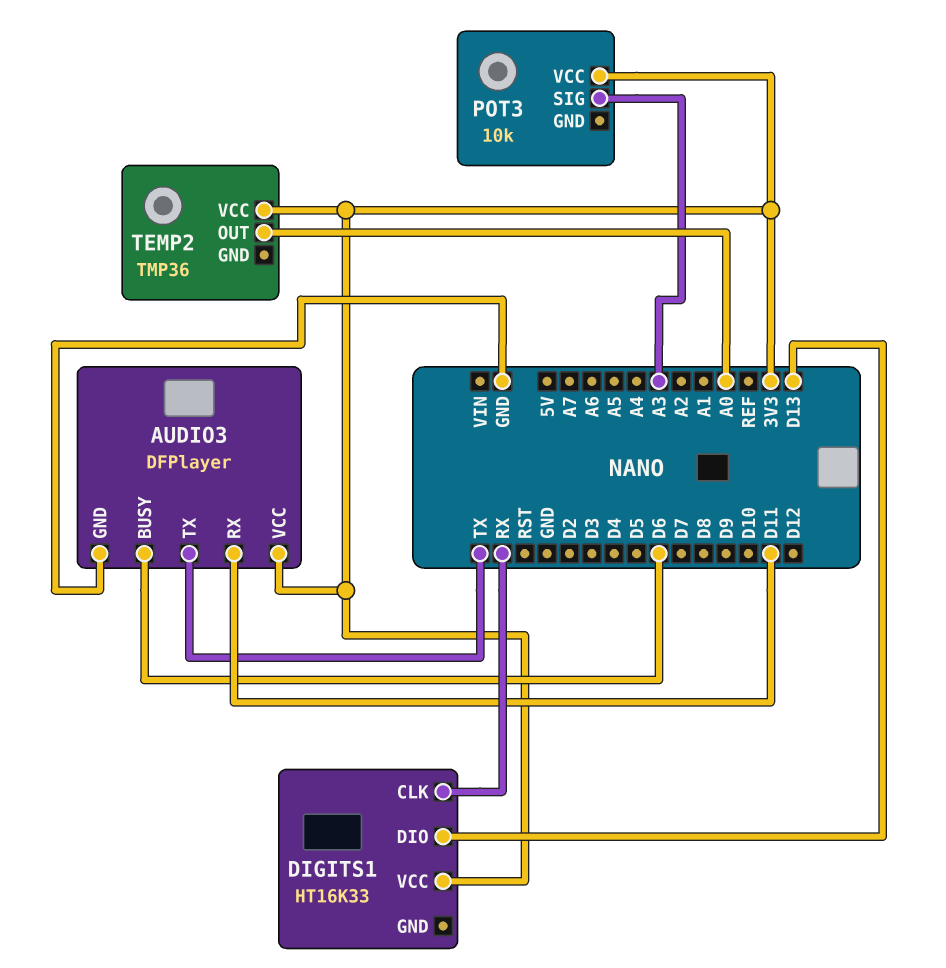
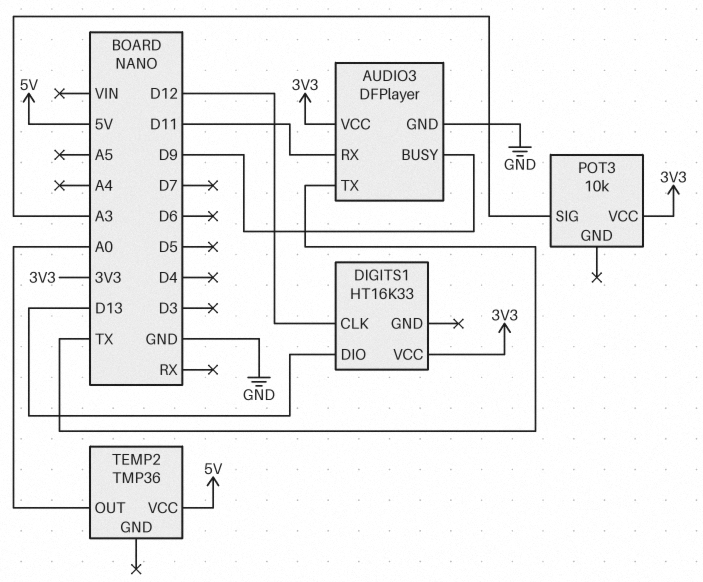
AUDIO3 pin BUSY: D6 -> D9
DIGITS1 pin CLK: RX -> D12
TEMP2 pin VCC: 3V3 -> 5V

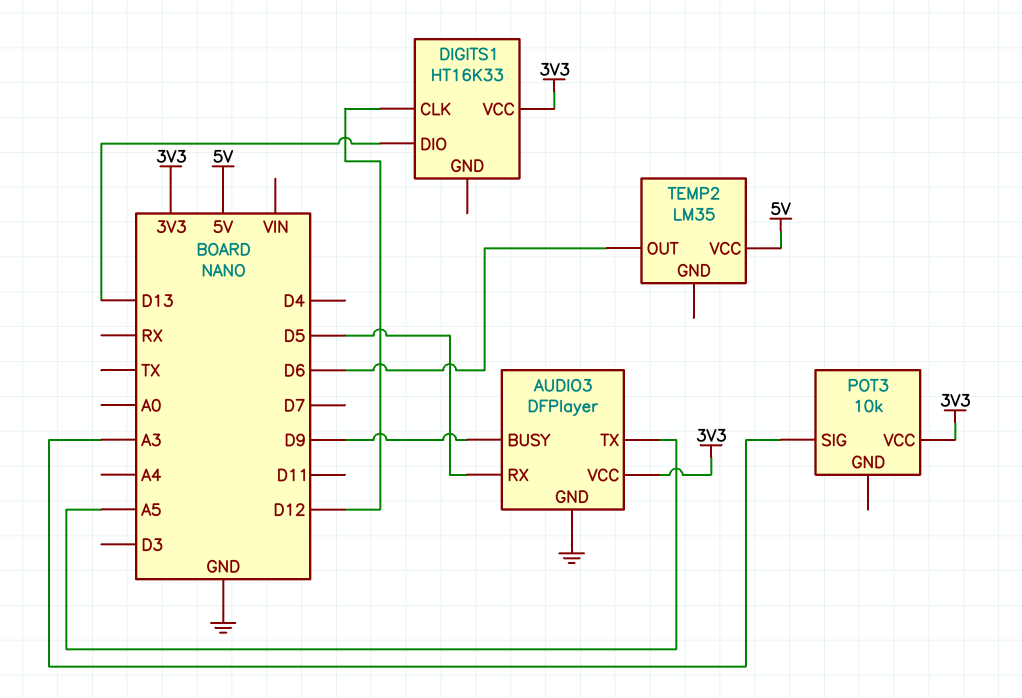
AUDIO3 pin RX: D11 -> D5
AUDIO3 pin TX: TX -> A5
TEMP2: TMP36 -> LM35
TEMP2 pin OUT: A0 -> D6

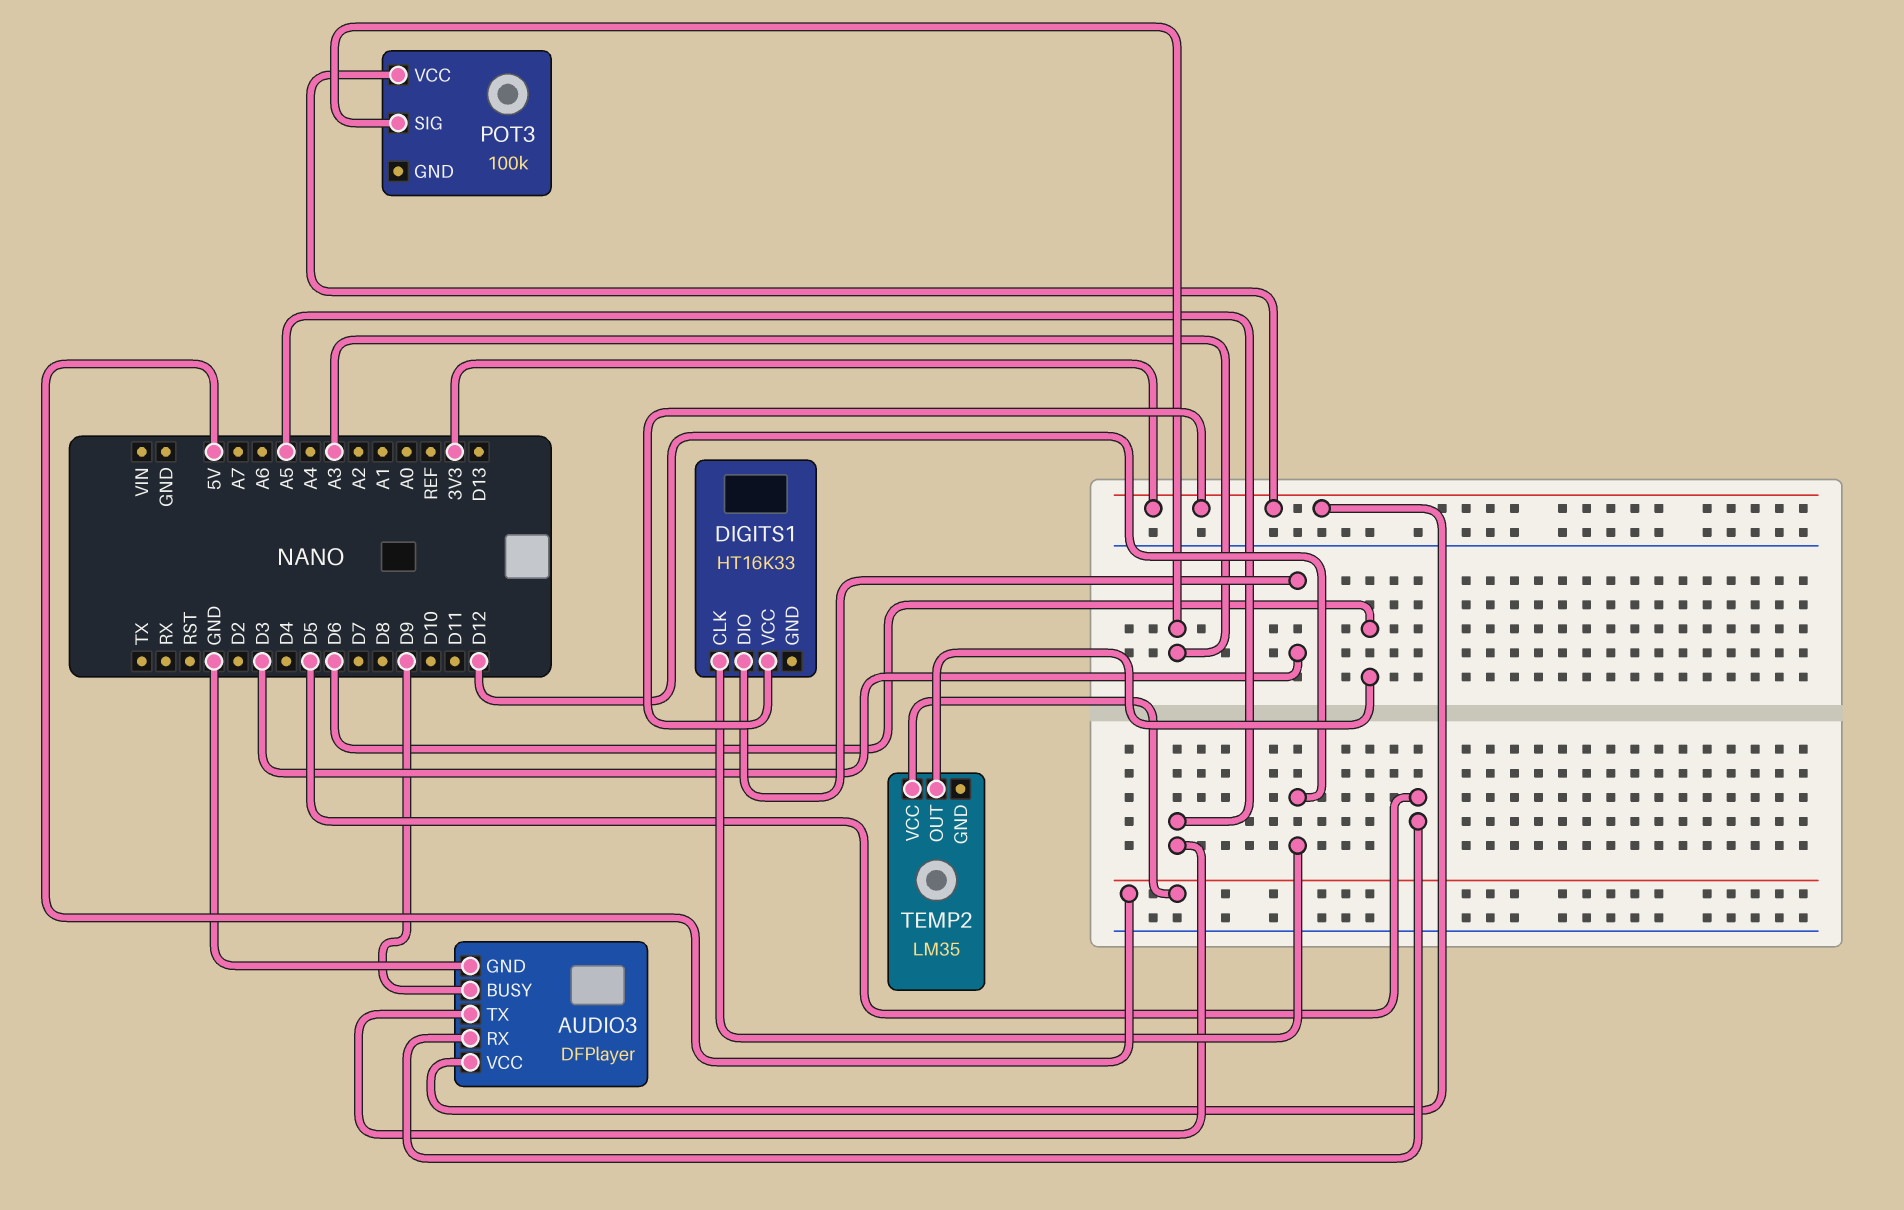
DIGITS1 pin DIO: D13 -> D3
POT3: 10k -> 100k

